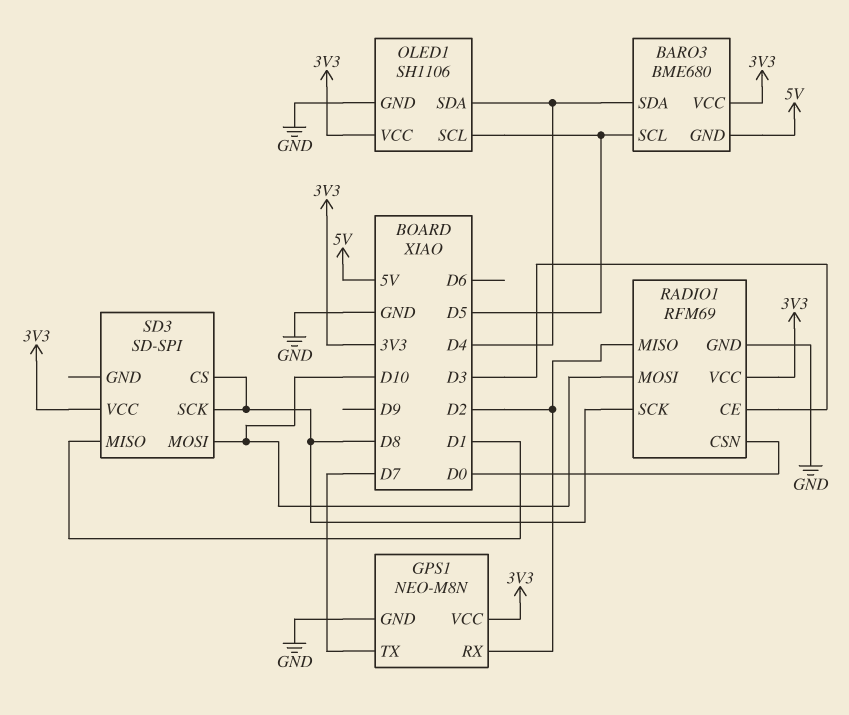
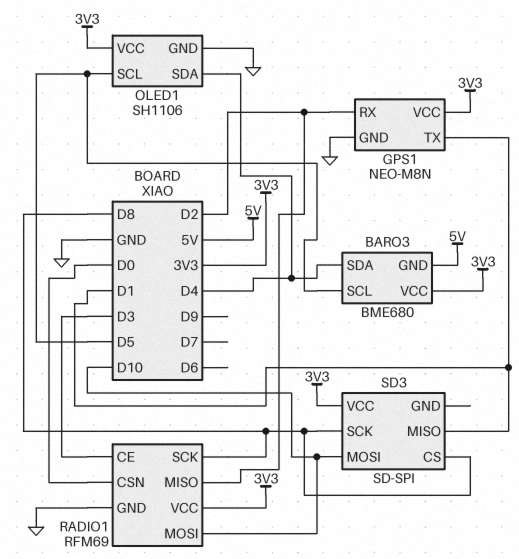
GPS1 pin TX: D7 -> D1

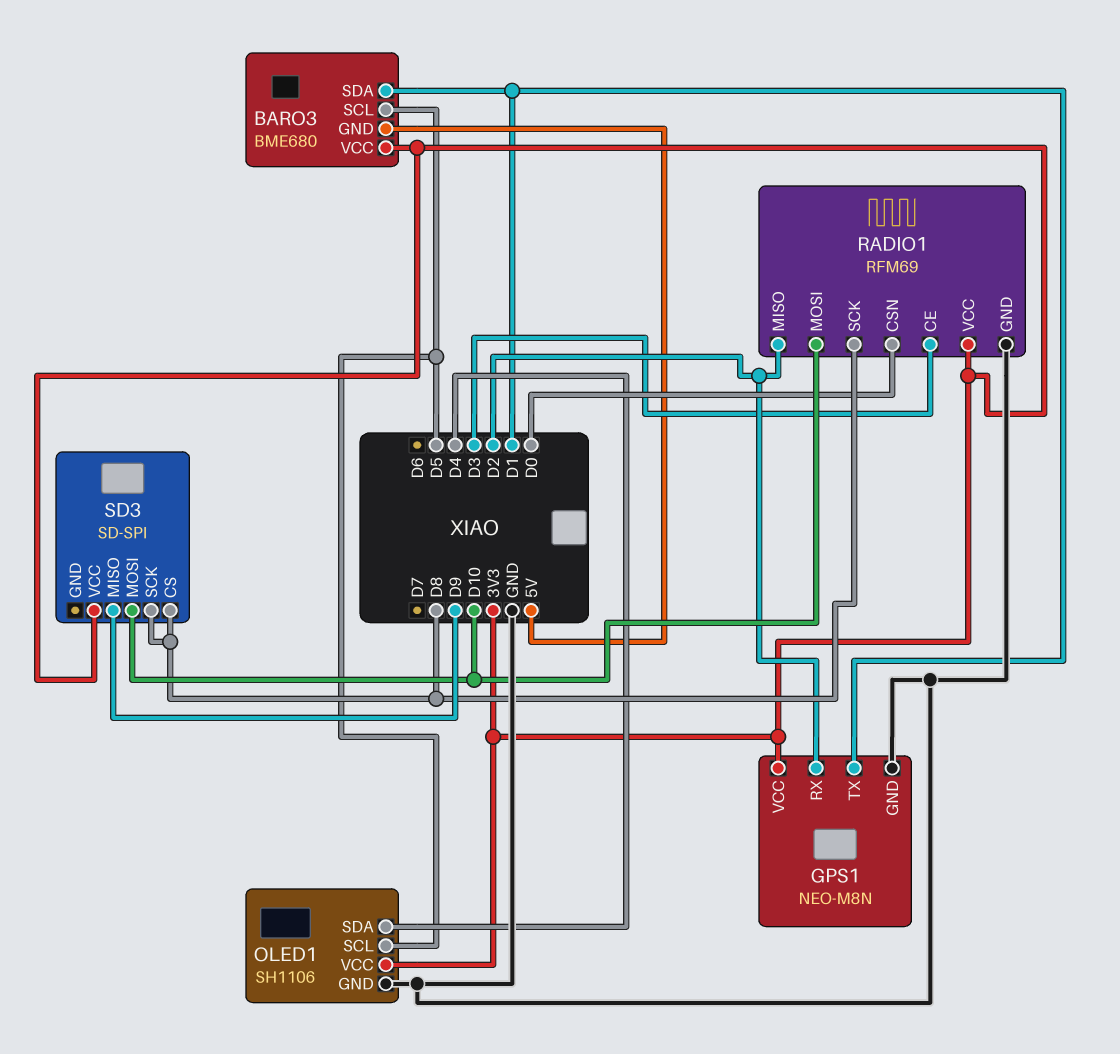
BARO3 pin SDA: D4 -> D1
SD3 pin MISO: D1 -> D9

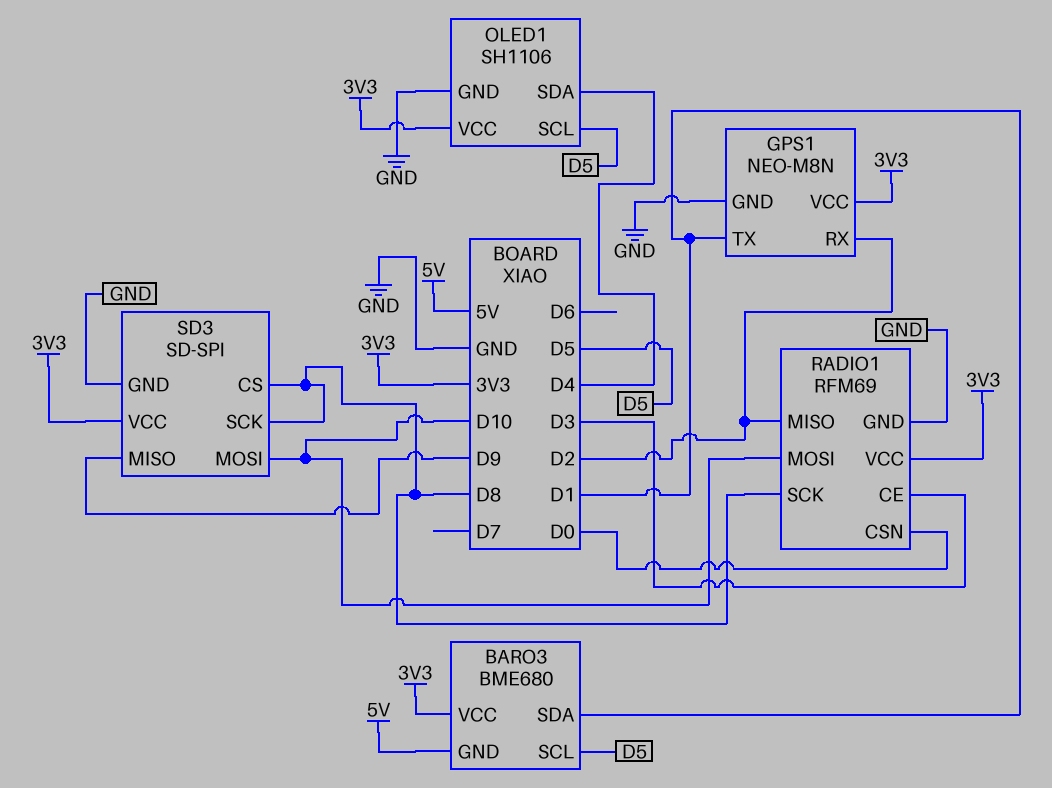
SD3 pin GND: none -> GND

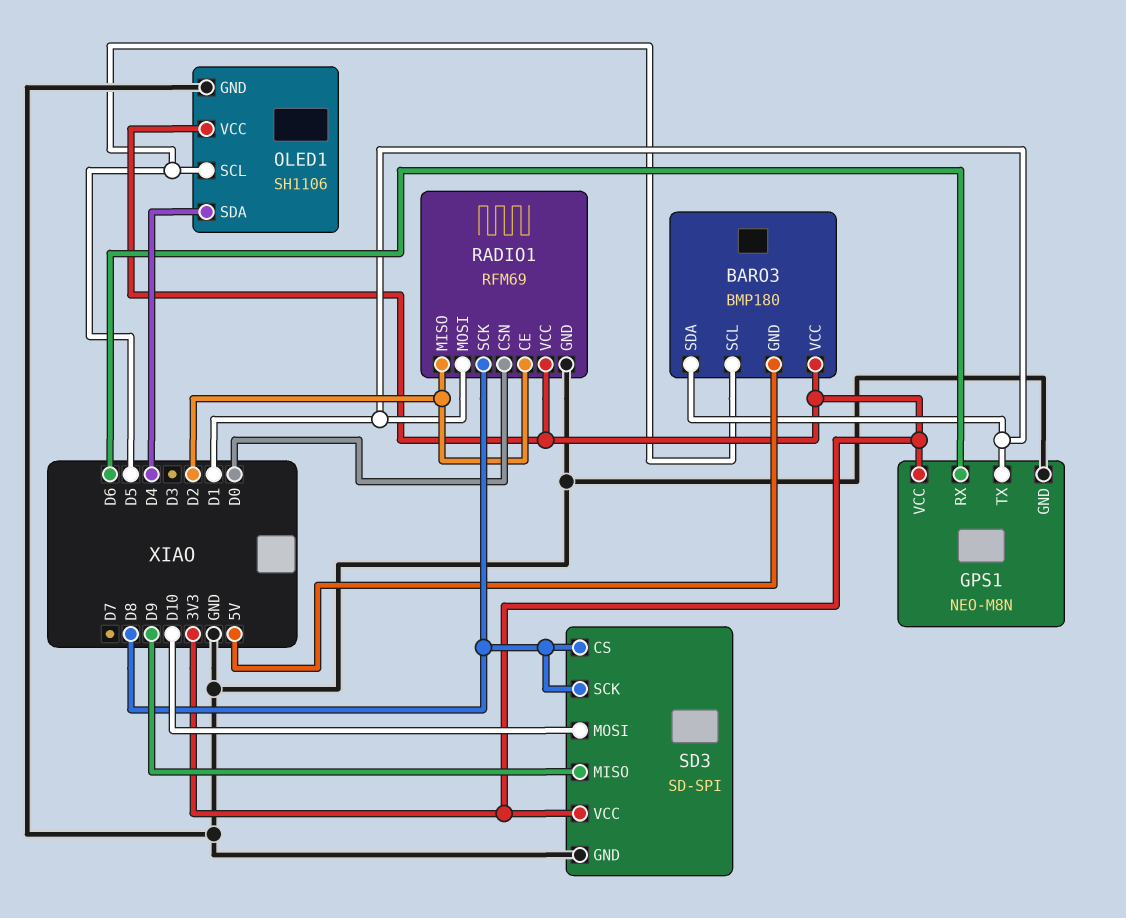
BARO3: BME680 -> BMP180
GPS1 pin RX: D2 -> D6
RADIO1 pin CE: D3 -> D2
RADIO1 pin MOSI: D10 -> D1

